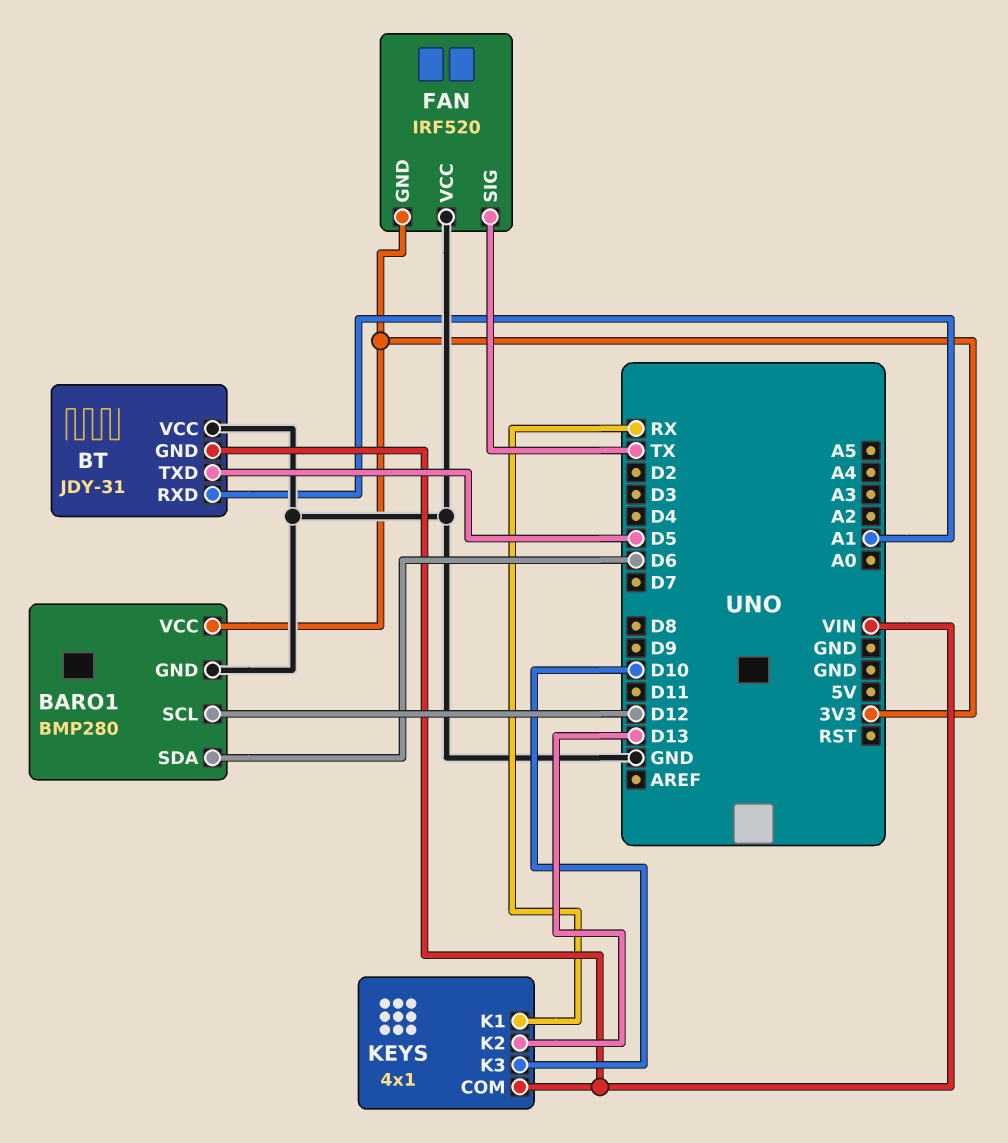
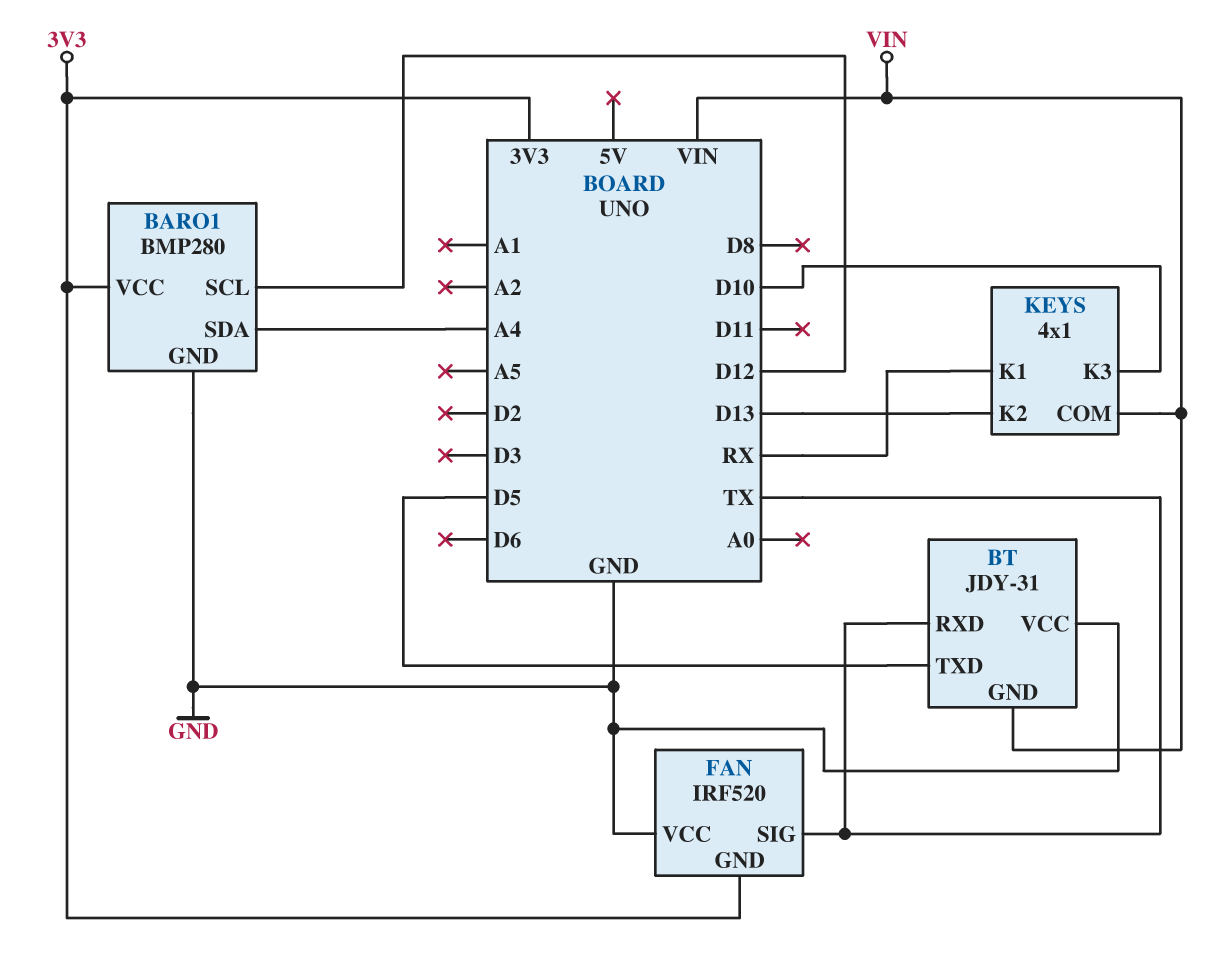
BARO1 pin SDA: D6 -> A4
BT pin RXD: A1 -> TX

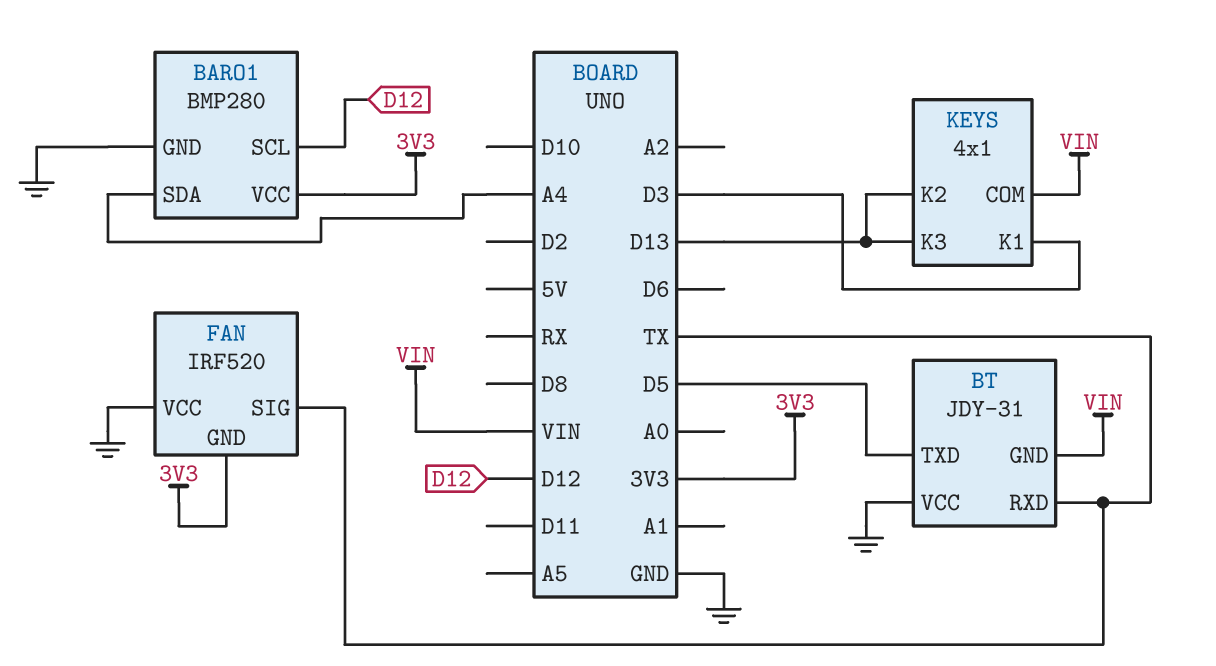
KEYS pin K1: RX -> D3
KEYS pin K3: D10 -> D13

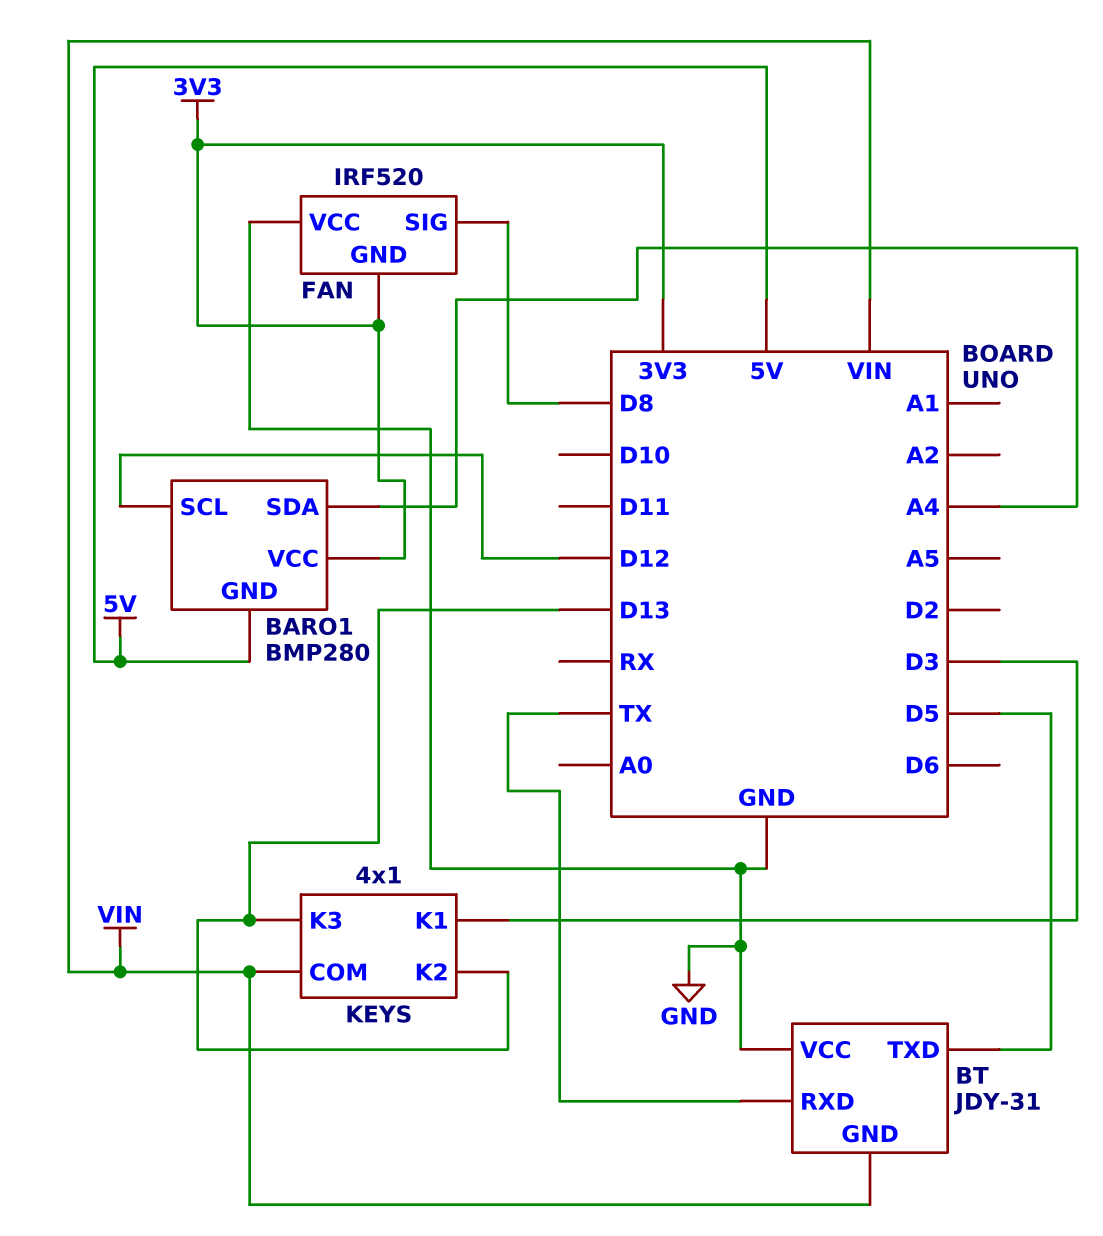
BARO1 pin GND: GND -> 5V
FAN pin SIG: TX -> D8

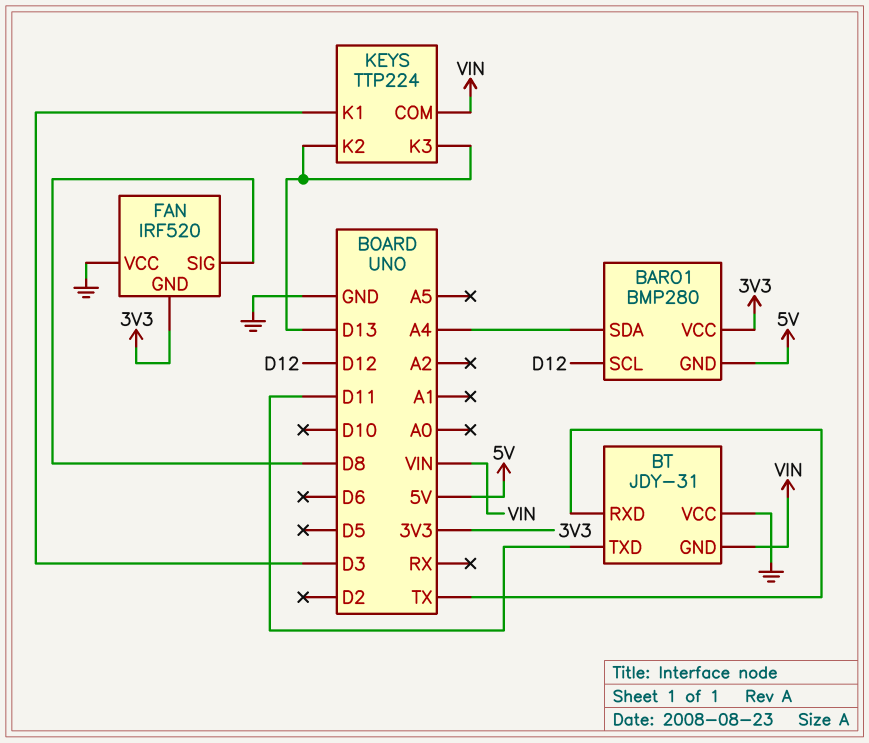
BT pin TXD: D5 -> D11
KEYS: 4x1 -> TTP224

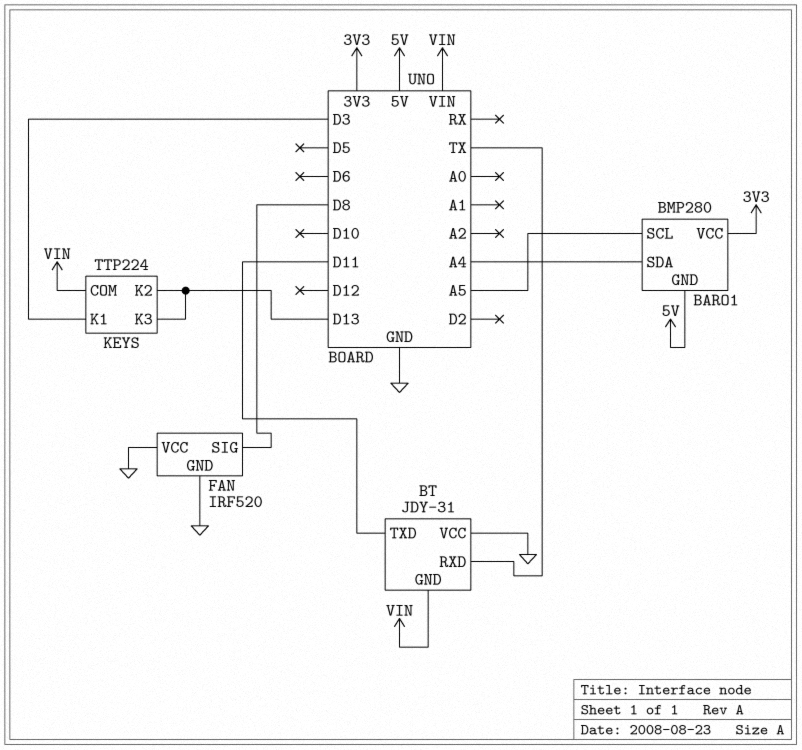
BARO1 pin SCL: D12 -> A5
FAN pin GND: 3V3 -> GND

